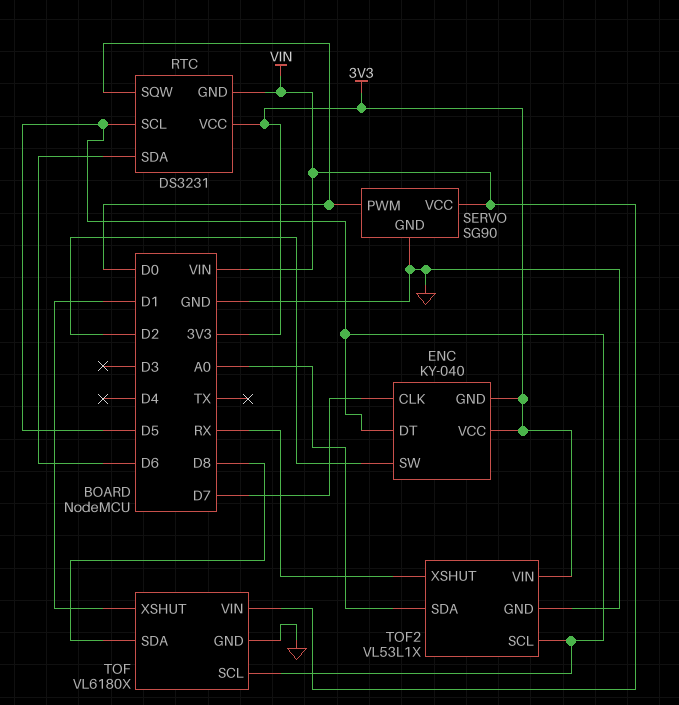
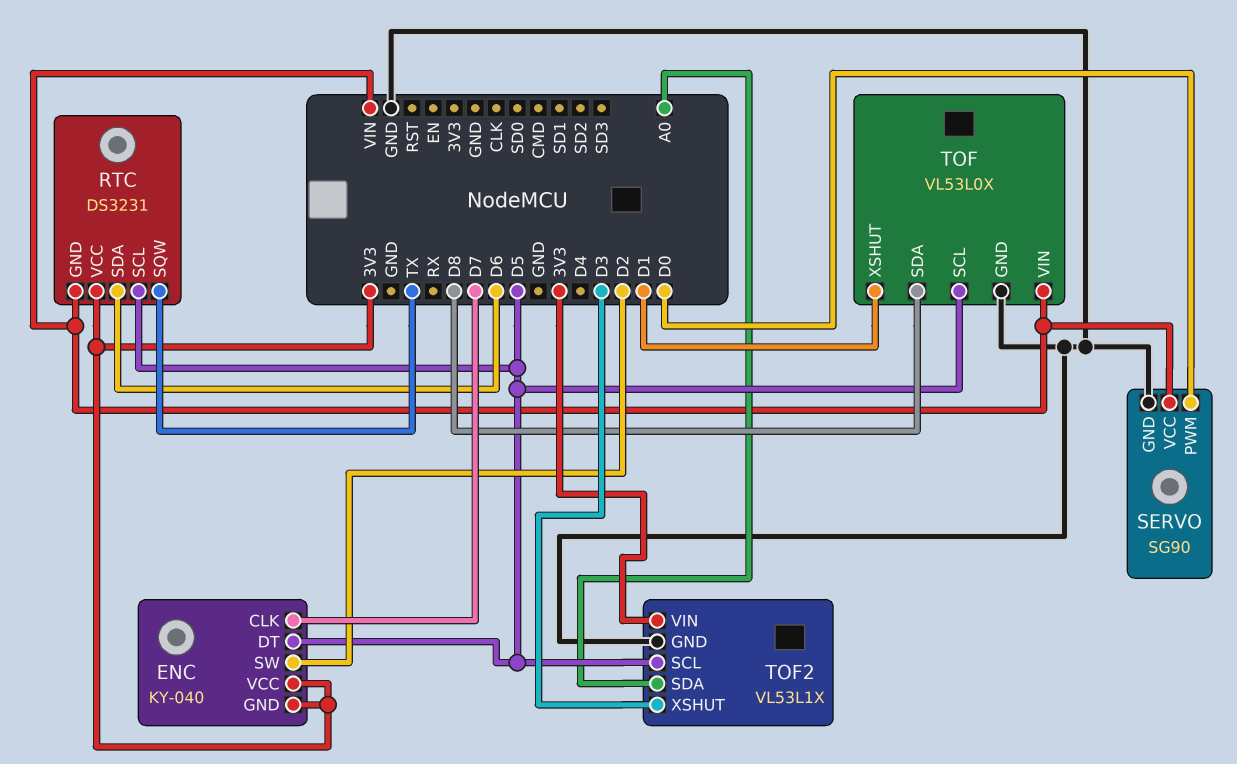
RTC pin SQW: D0 -> TX
TOF: VL6180X -> VL53L0X
TOF2 pin XSHUT: RX -> D3

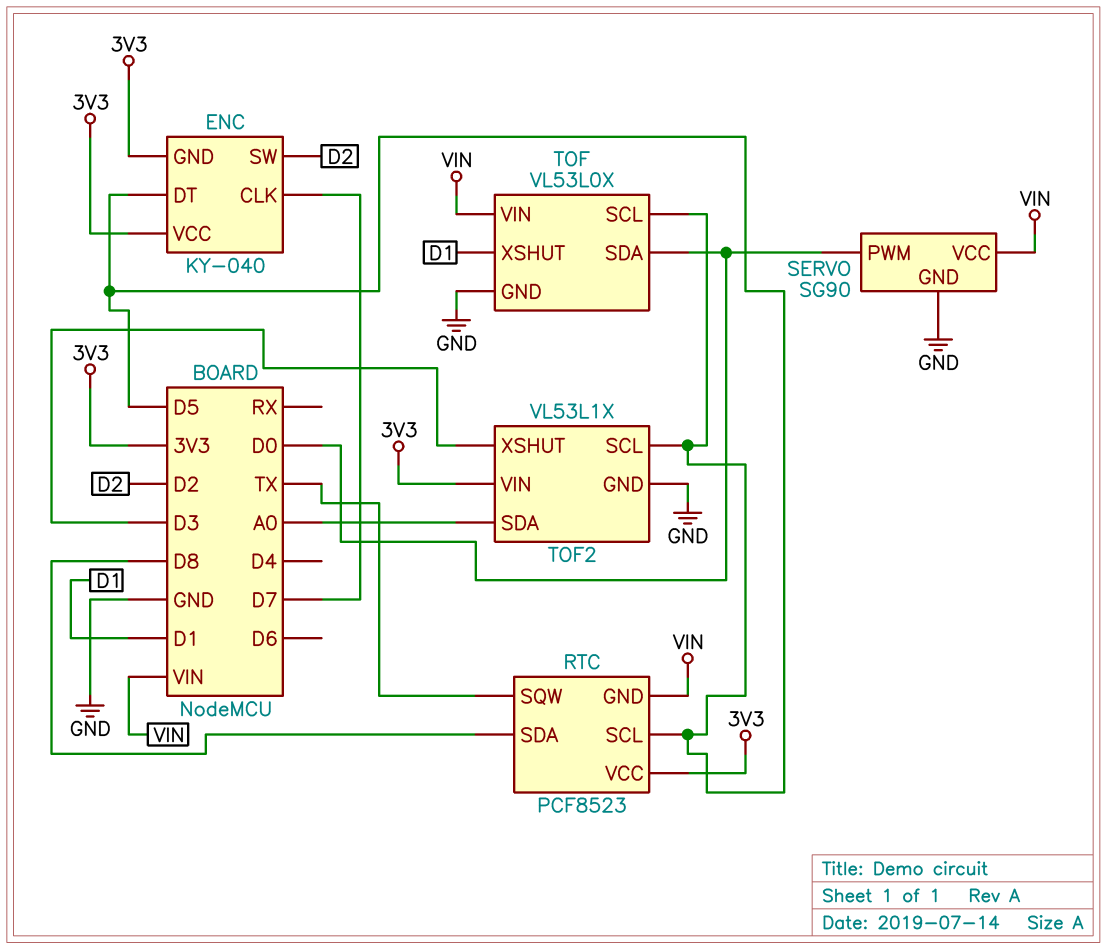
RTC: DS3231 -> PCF8523
RTC pin SDA: D6 -> D8
TOF pin SDA: D8 -> D0

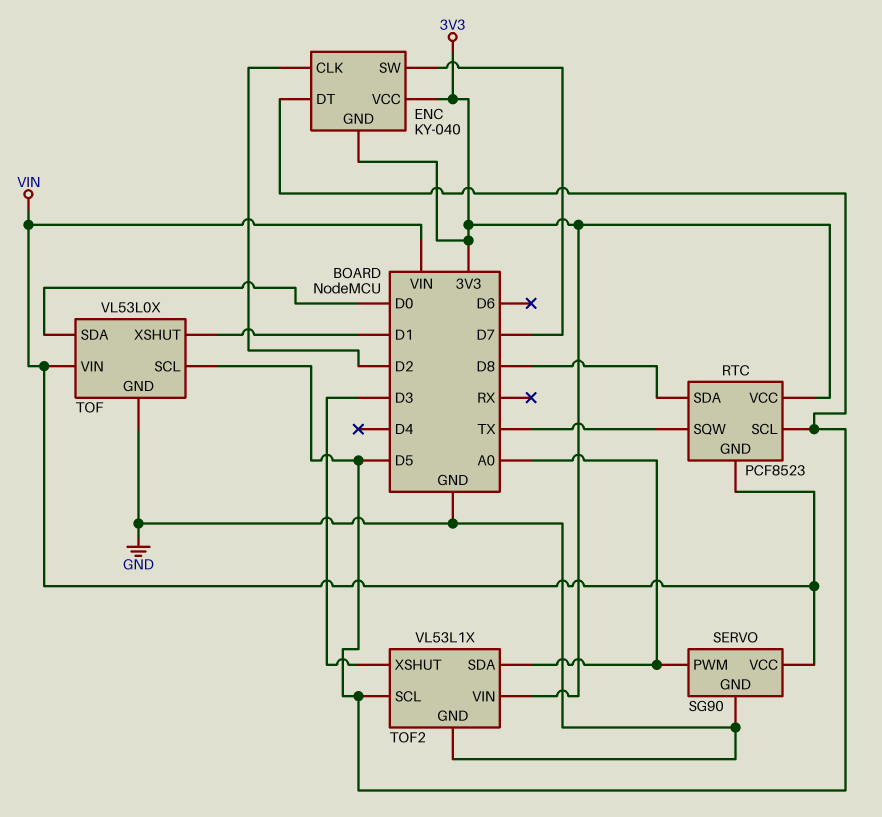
ENC pin CLK: D7 -> D2
ENC pin SW: D2 -> D7
SERVO pin PWM: D0 -> A0

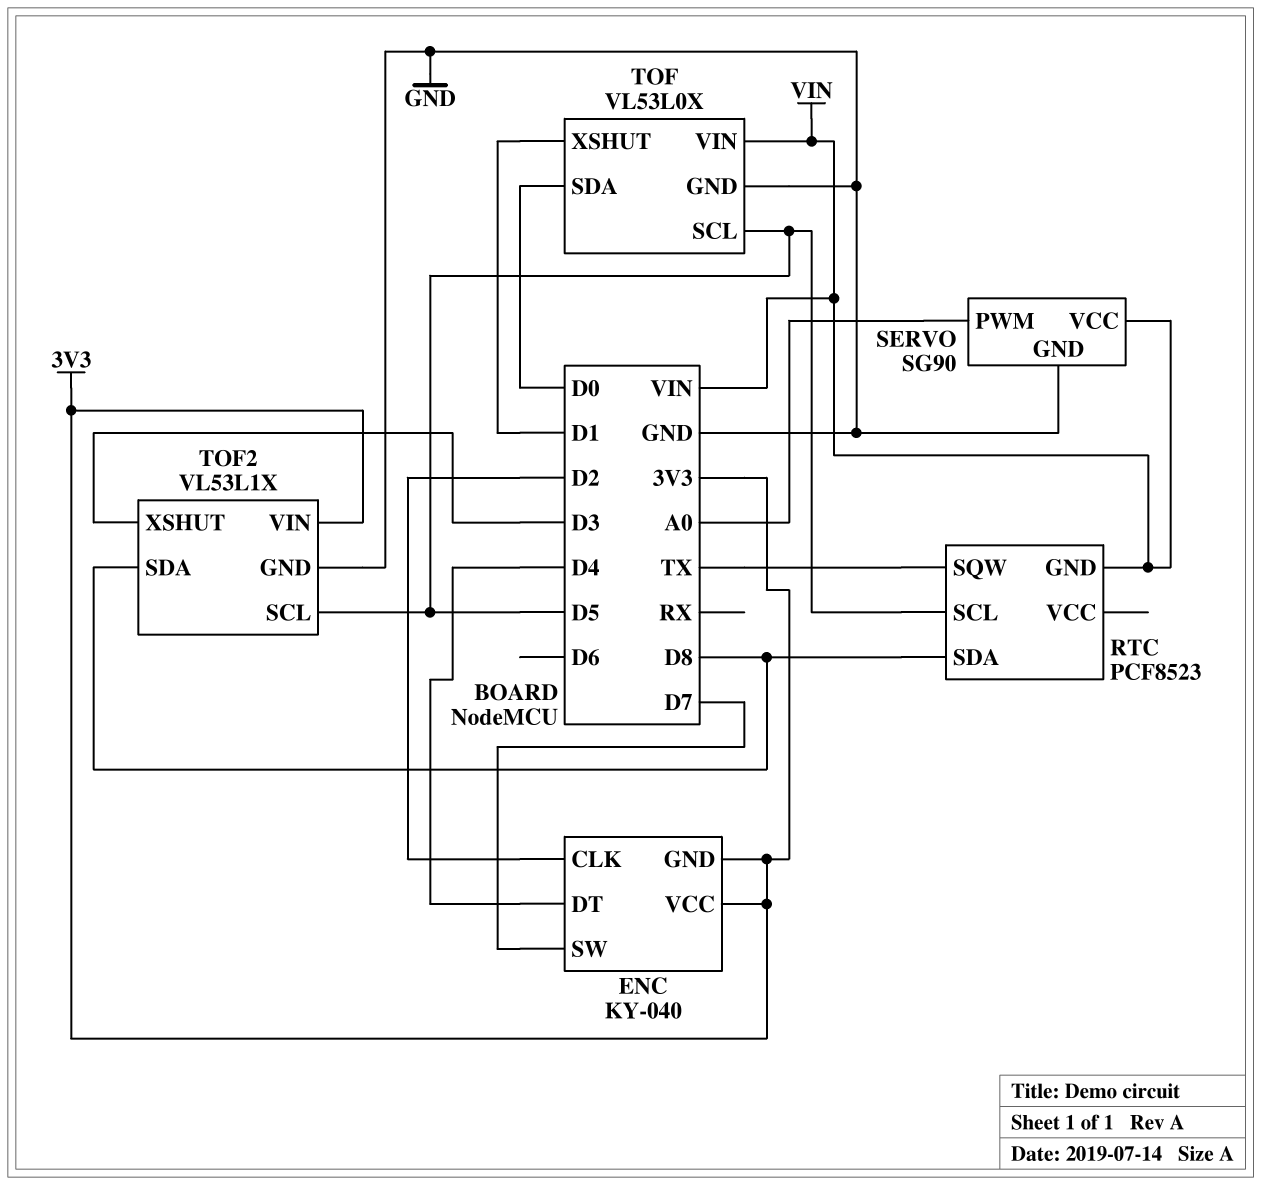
ENC pin DT: D5 -> D4
RTC pin VCC: 3V3 -> none
TOF2 pin SDA: A0 -> D8

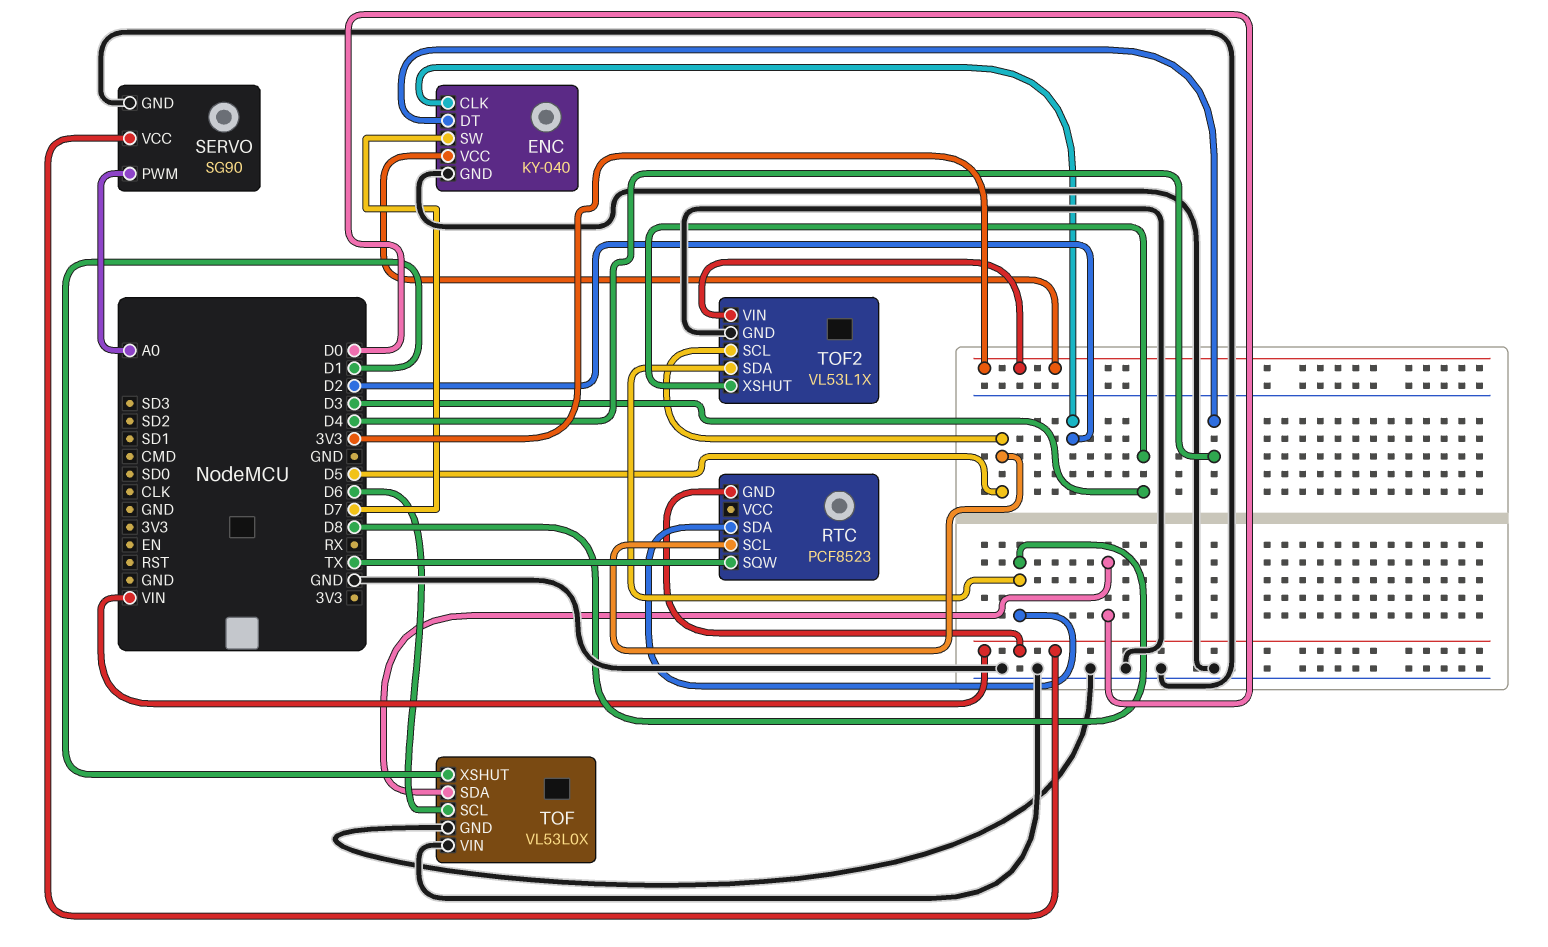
ENC pin GND: 3V3 -> GND
TOF pin SCL: D5 -> D6
TOF pin VIN: VIN -> GND

